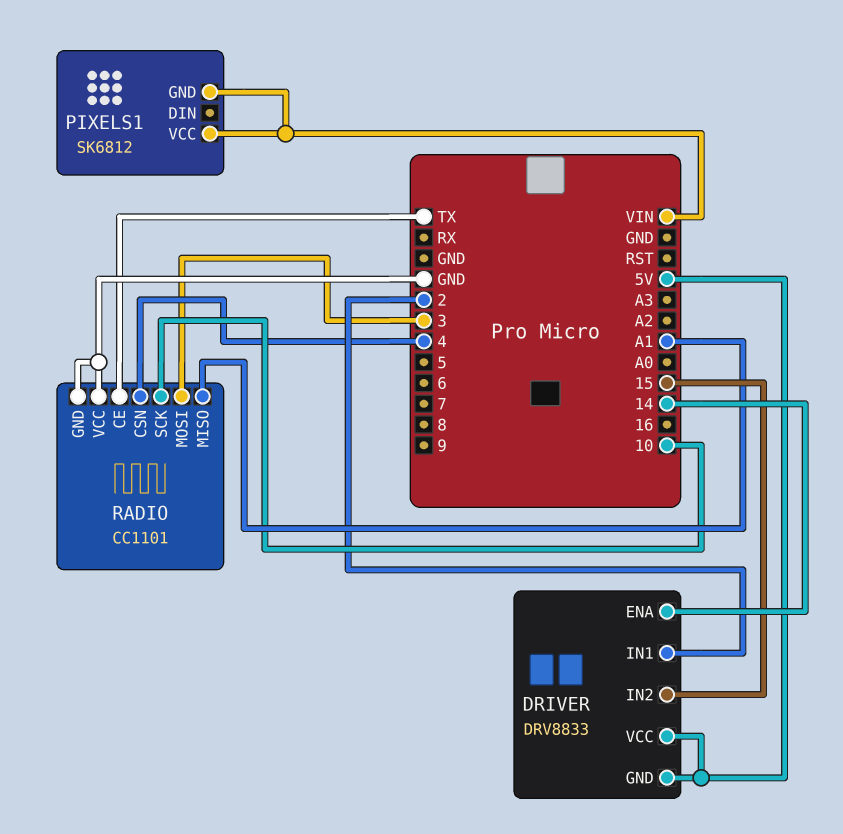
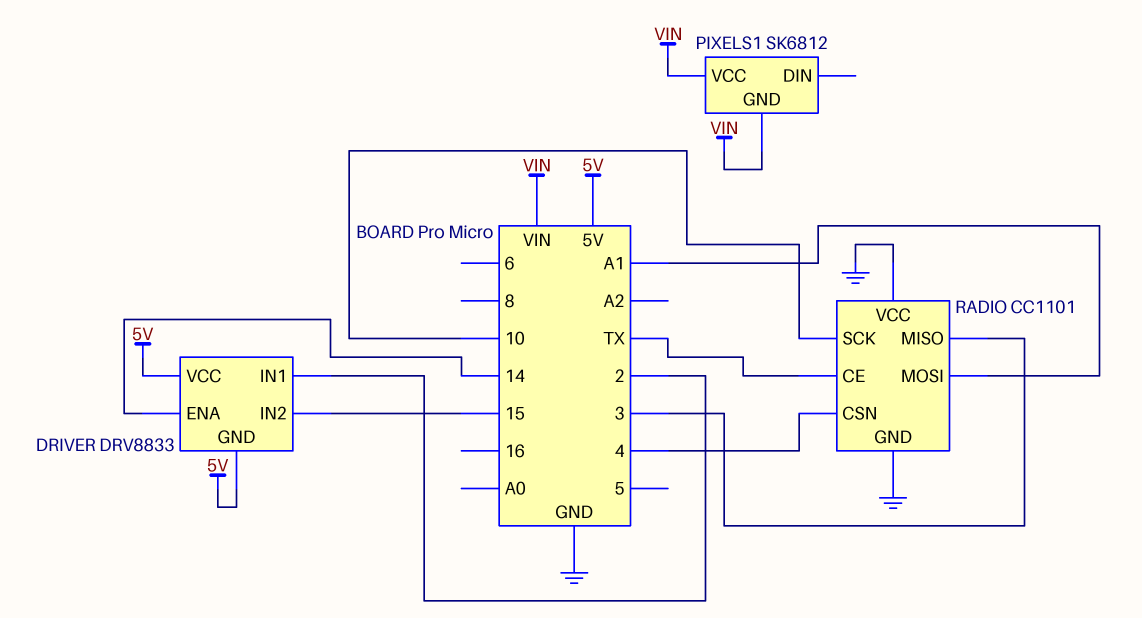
RADIO pin MISO: A1 -> 3
RADIO pin MOSI: 3 -> A1

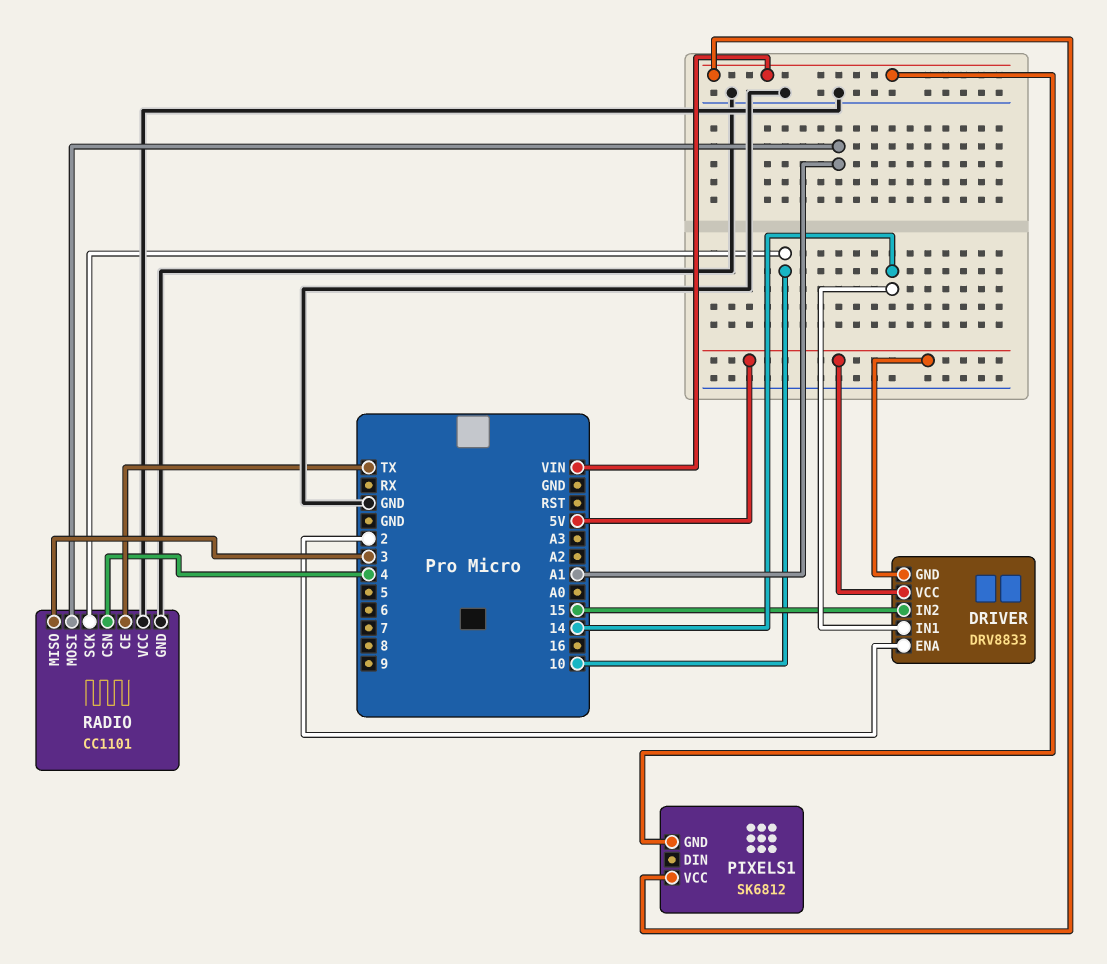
DRIVER pin ENA: 14 -> 2
DRIVER pin IN1: 2 -> 14

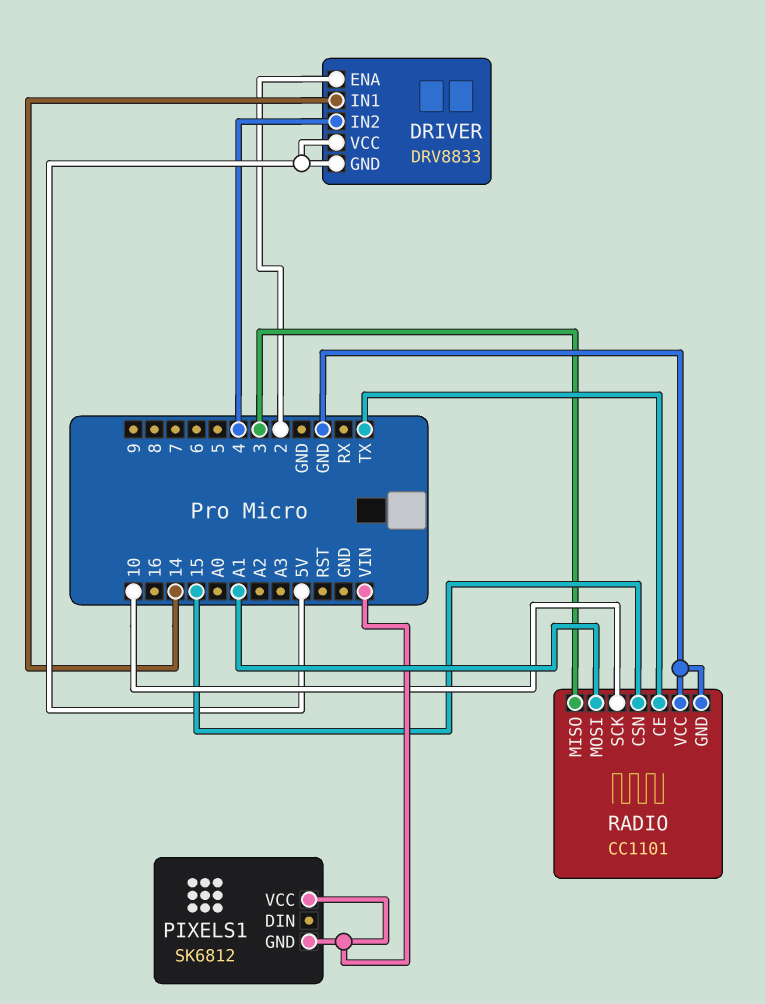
DRIVER pin IN2: 15 -> 4
RADIO pin CSN: 4 -> 15

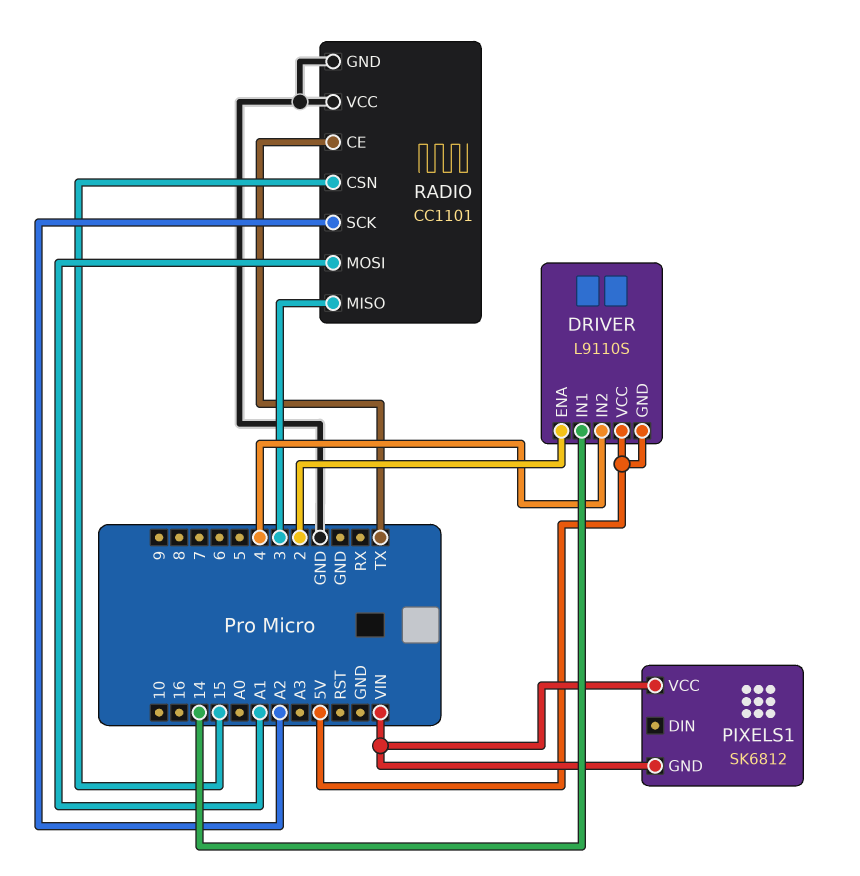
DRIVER: DRV8833 -> L9110S
RADIO pin SCK: 10 -> A2

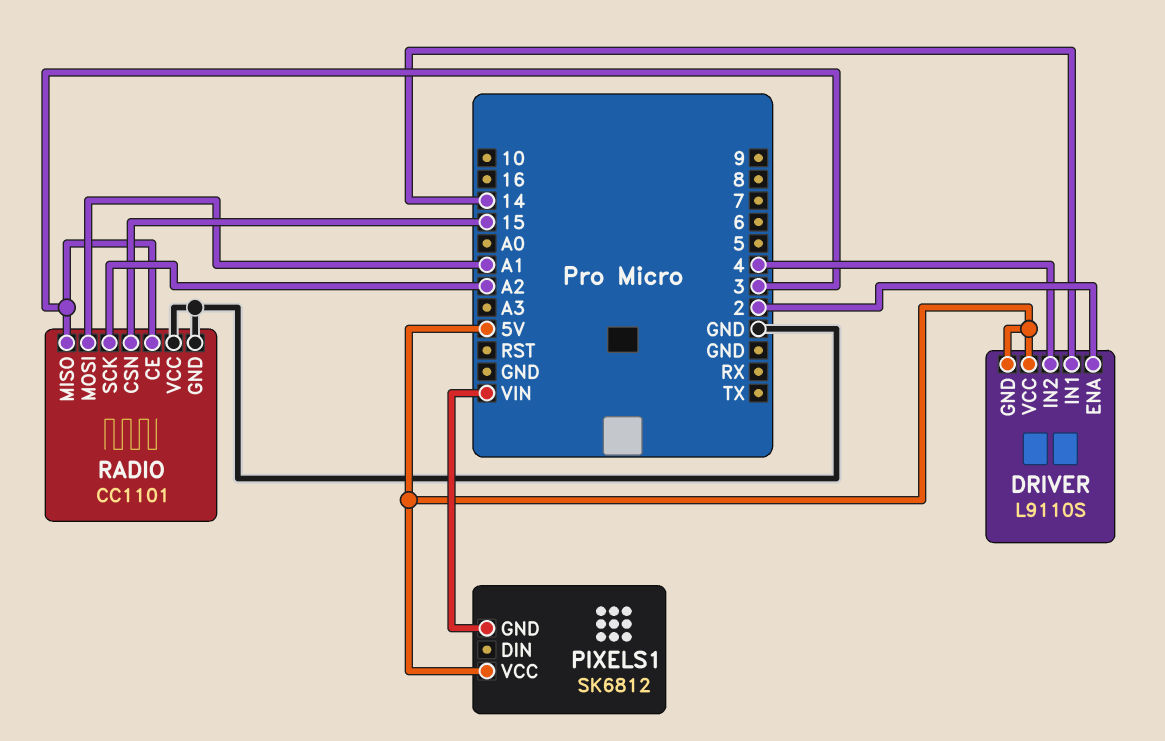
PIXELS1 pin VCC: VIN -> 5V
RADIO pin CE: TX -> 3

